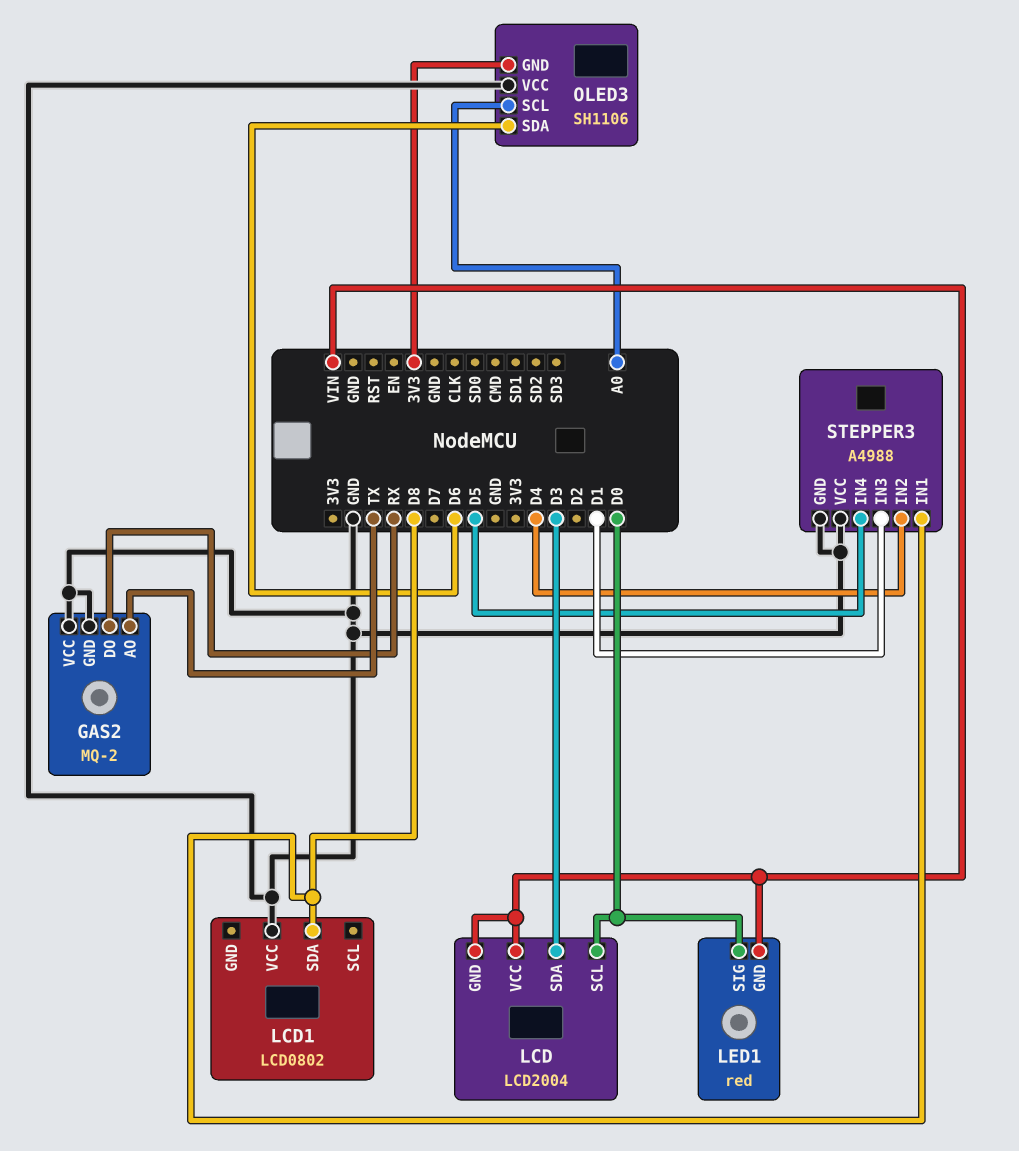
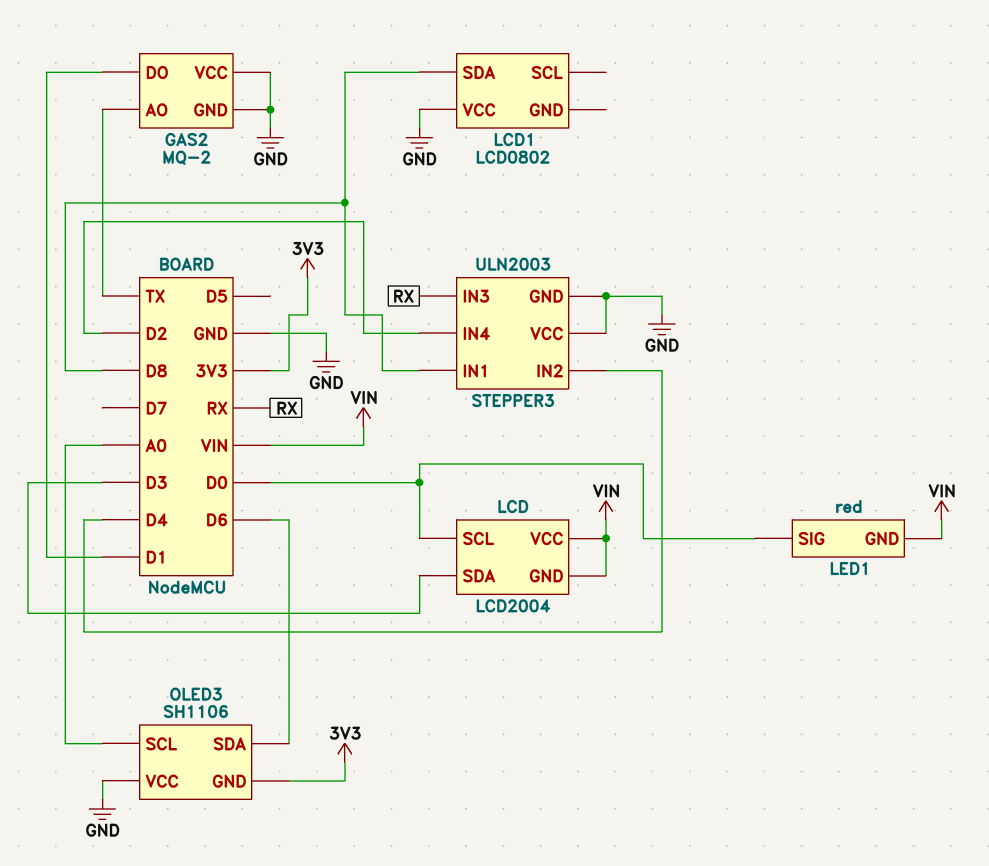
GAS2 pin DO: RX -> D1
STEPPER3: A4988 -> ULN2003
STEPPER3 pin IN3: D1 -> RX
STEPPER3 pin IN4: D5 -> D2

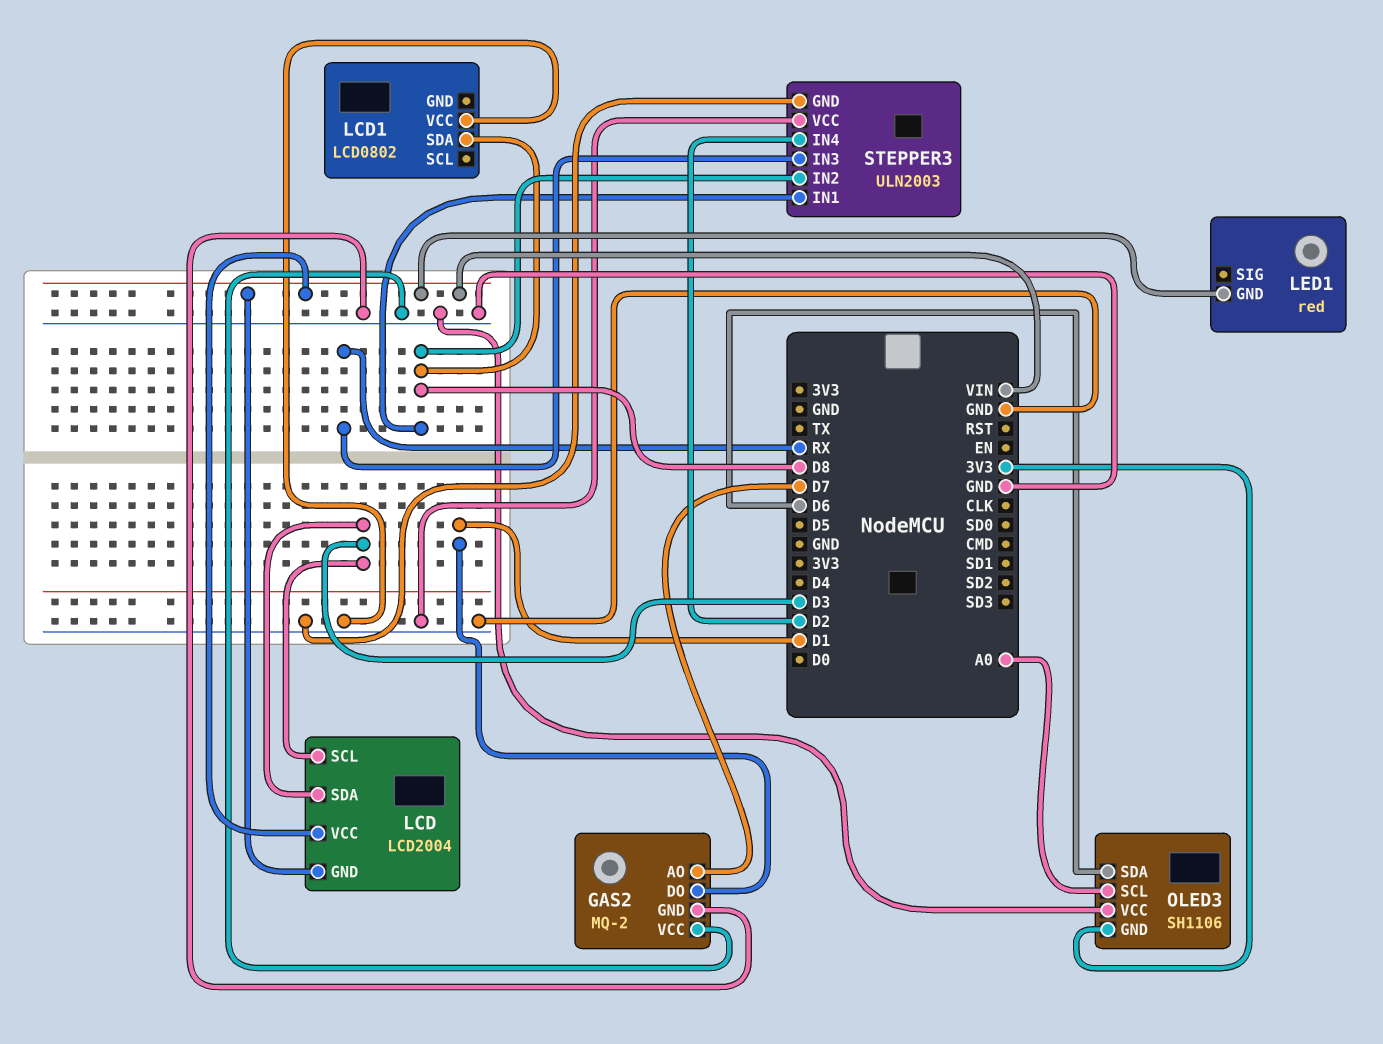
GAS2 pin AO: TX -> D7
LCD pin SCL: D0 -> D3
LED1 pin SIG: D0 -> none
STEPPER3 pin IN2: D4 -> D8

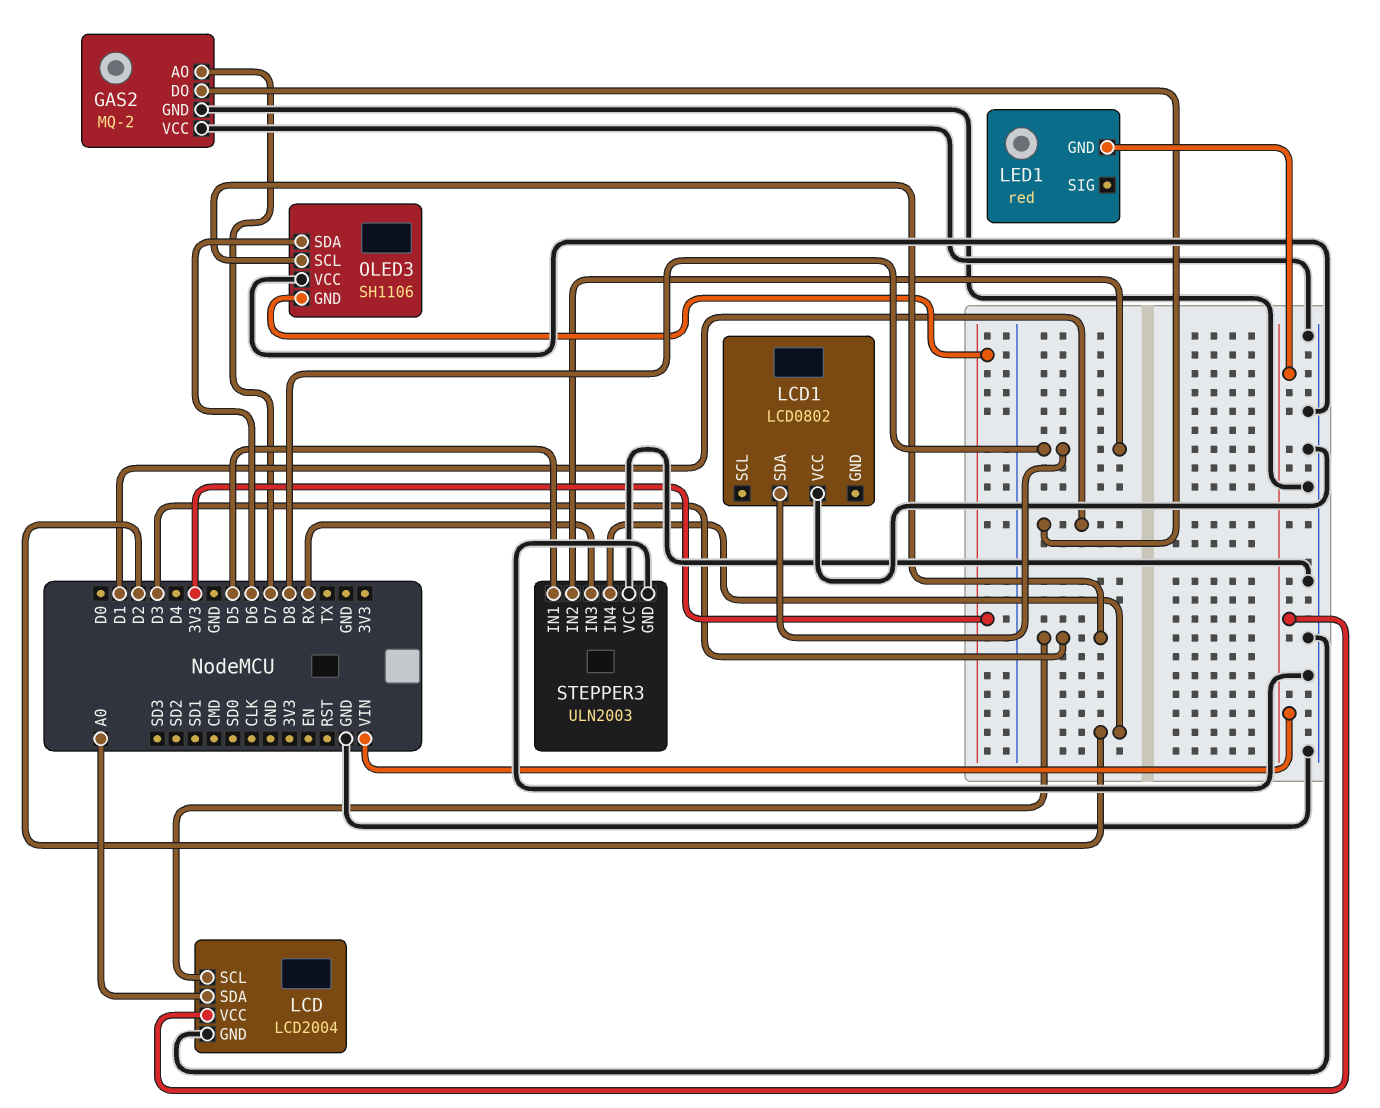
LCD pin GND: VIN -> GND
LCD pin SDA: D3 -> A0
OLED3 pin SCL: A0 -> D3
STEPPER3 pin IN1: D8 -> D5

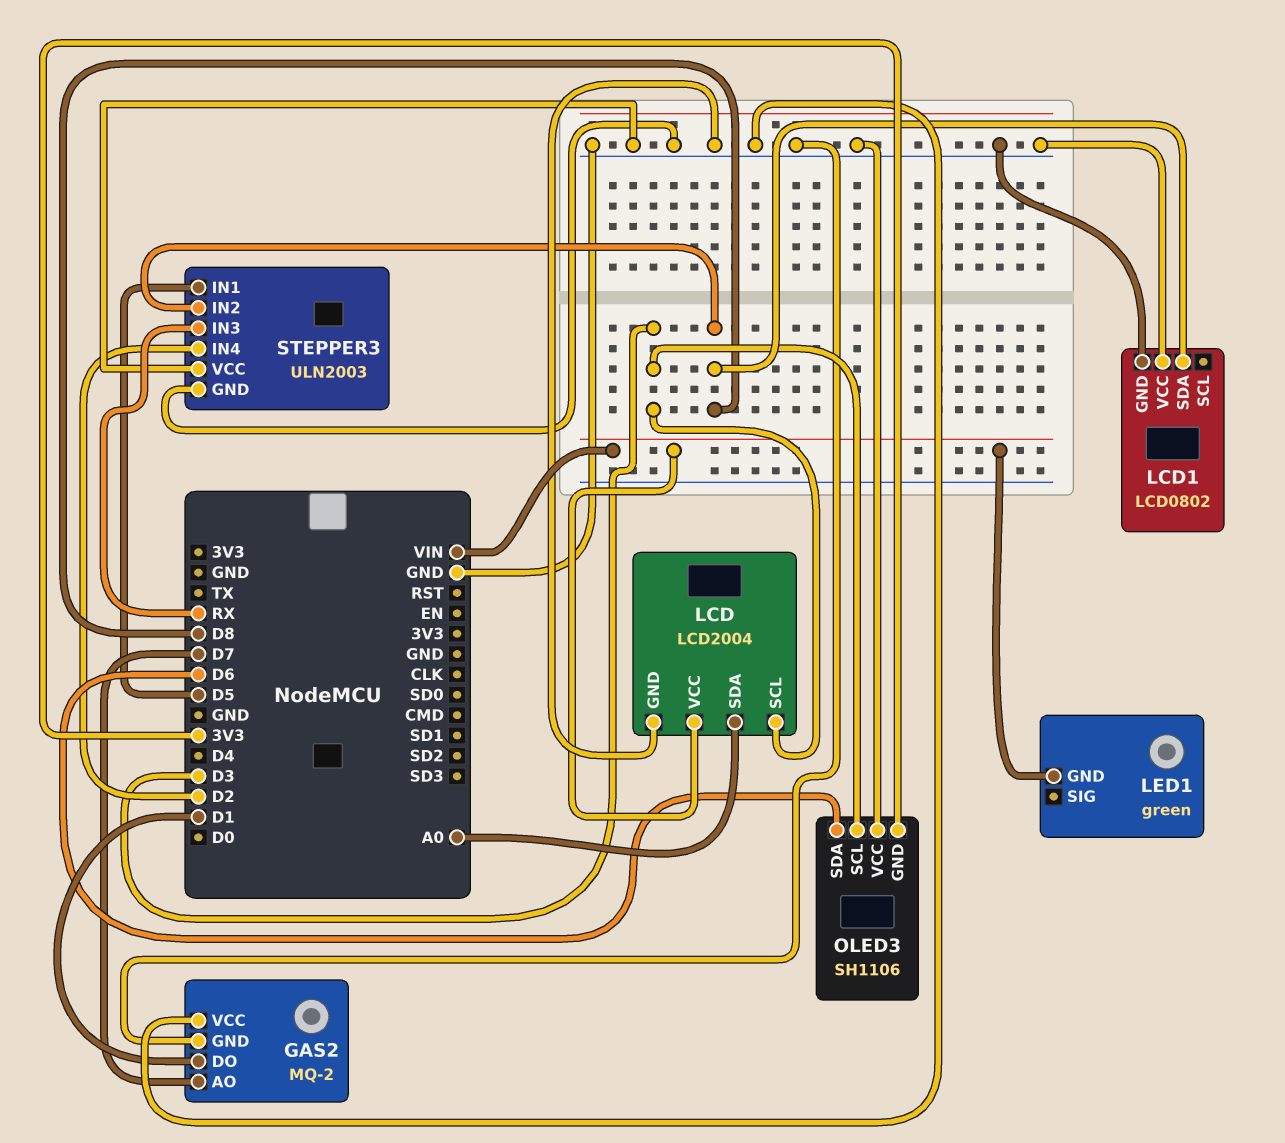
LCD1 pin GND: none -> GND
LED1: red -> green

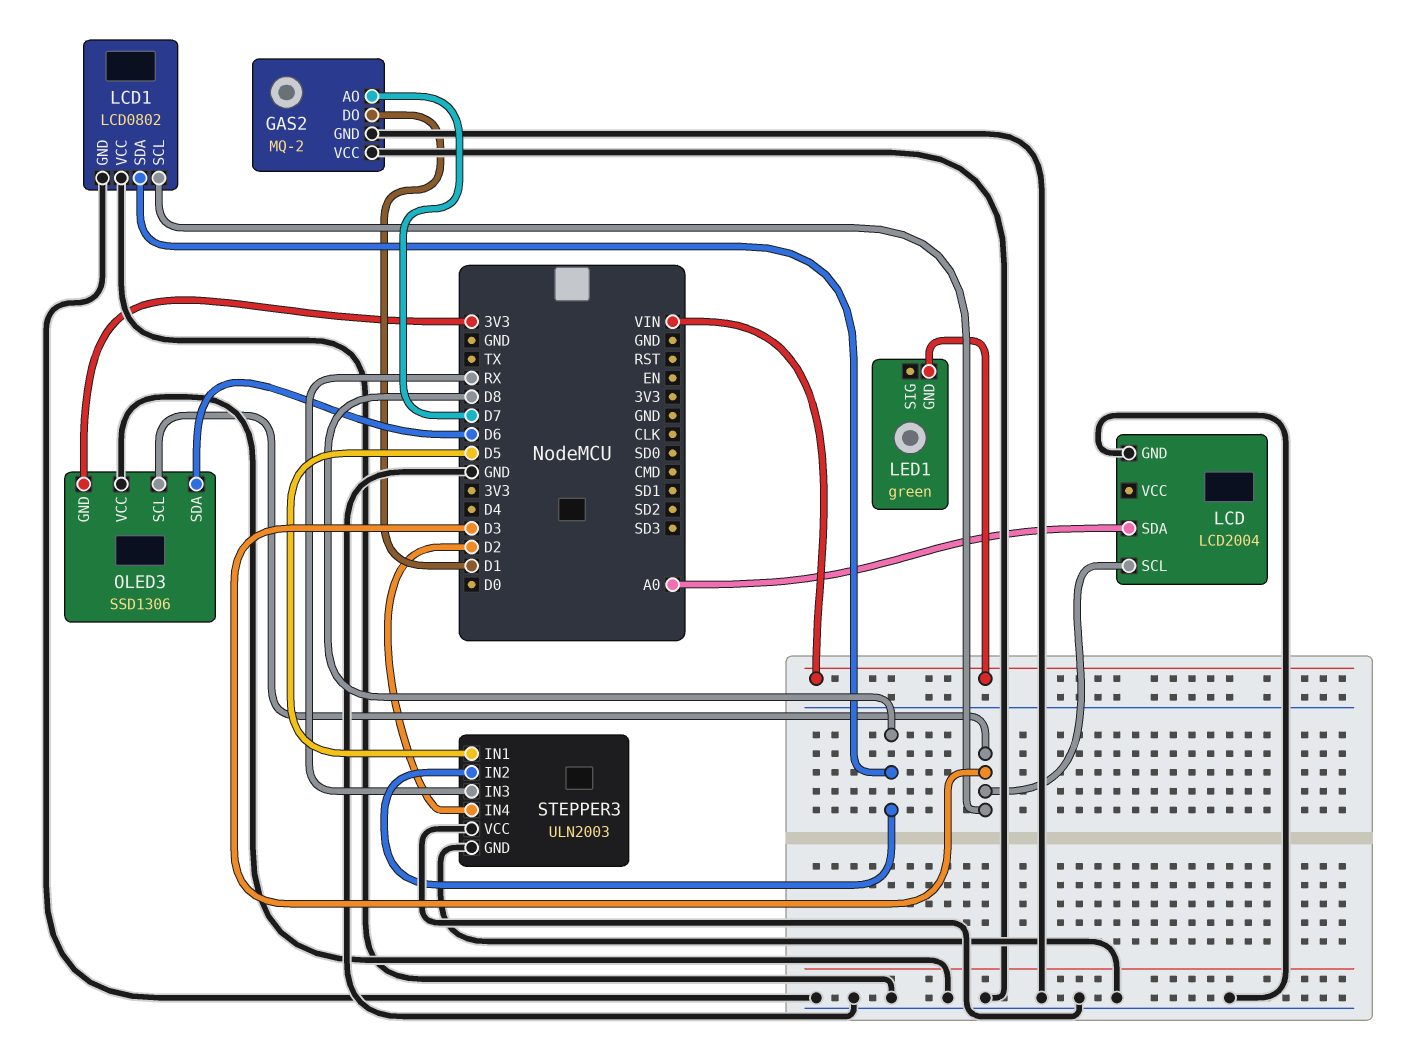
LCD pin VCC: VIN -> none
LCD1 pin SCL: none -> D3
OLED3: SH1106 -> SSD1306

